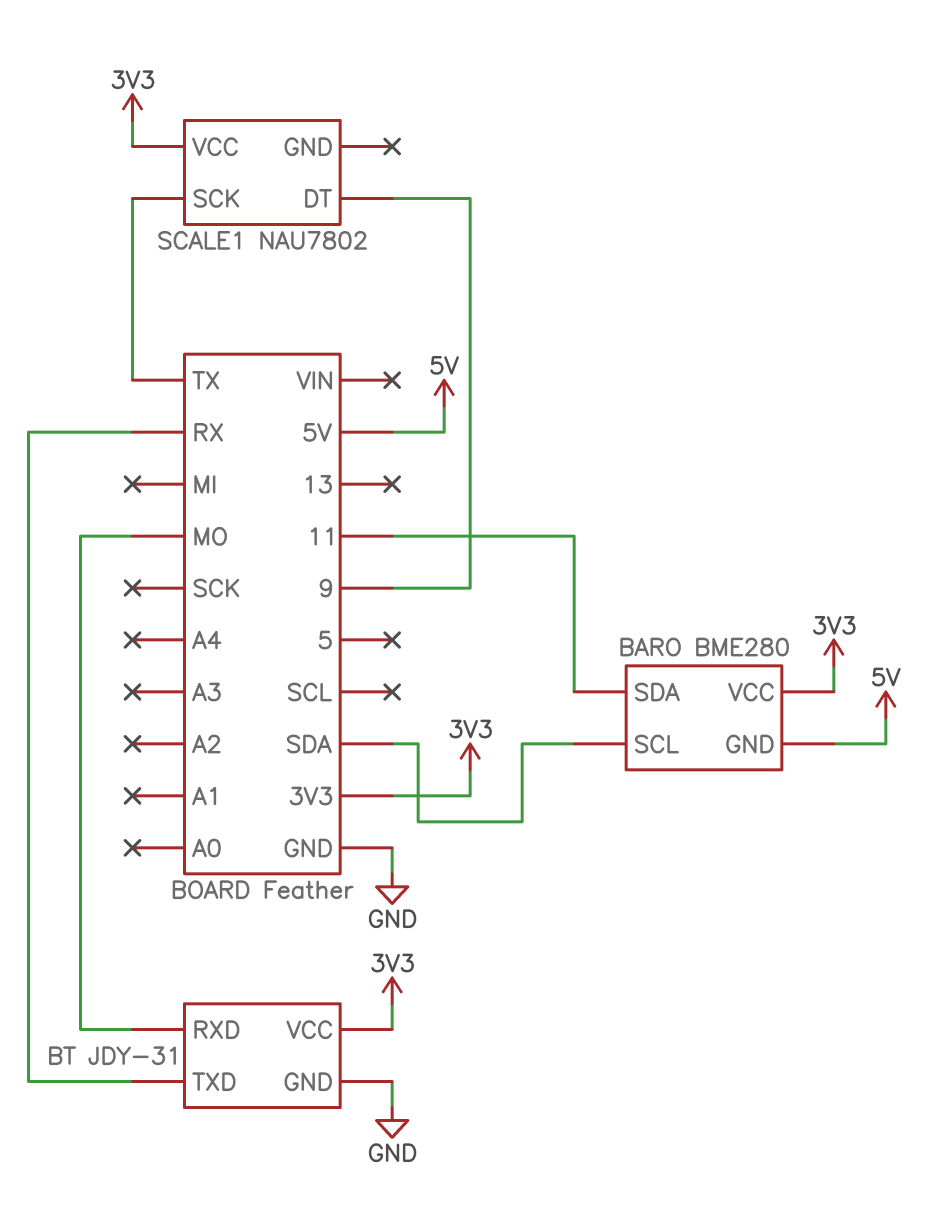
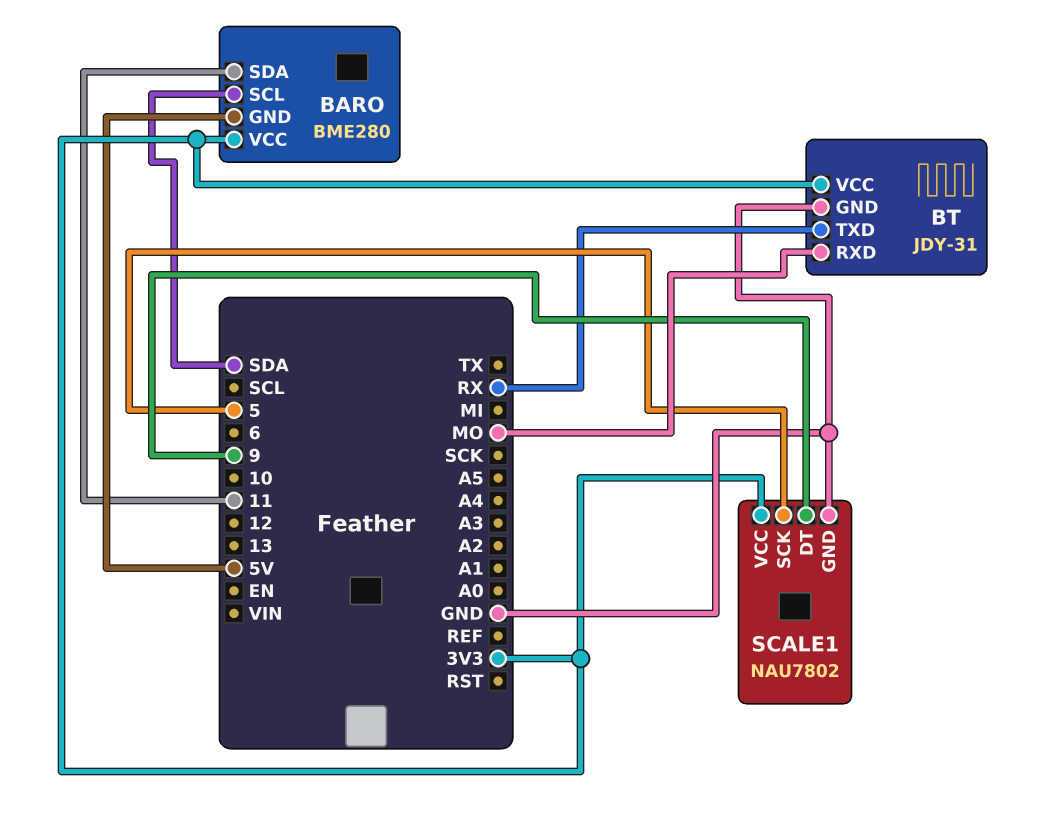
SCALE1 pin GND: none -> GND
SCALE1 pin SCK: TX -> 5

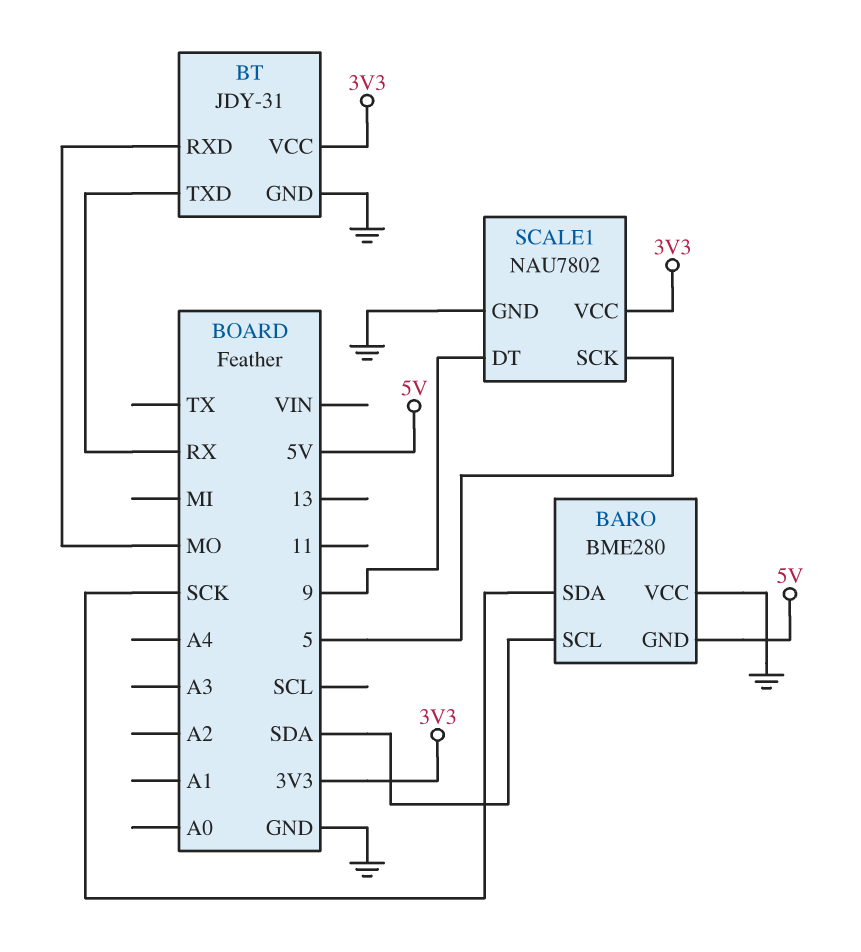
BARO pin SDA: 11 -> SCK
BARO pin VCC: 3V3 -> GND

